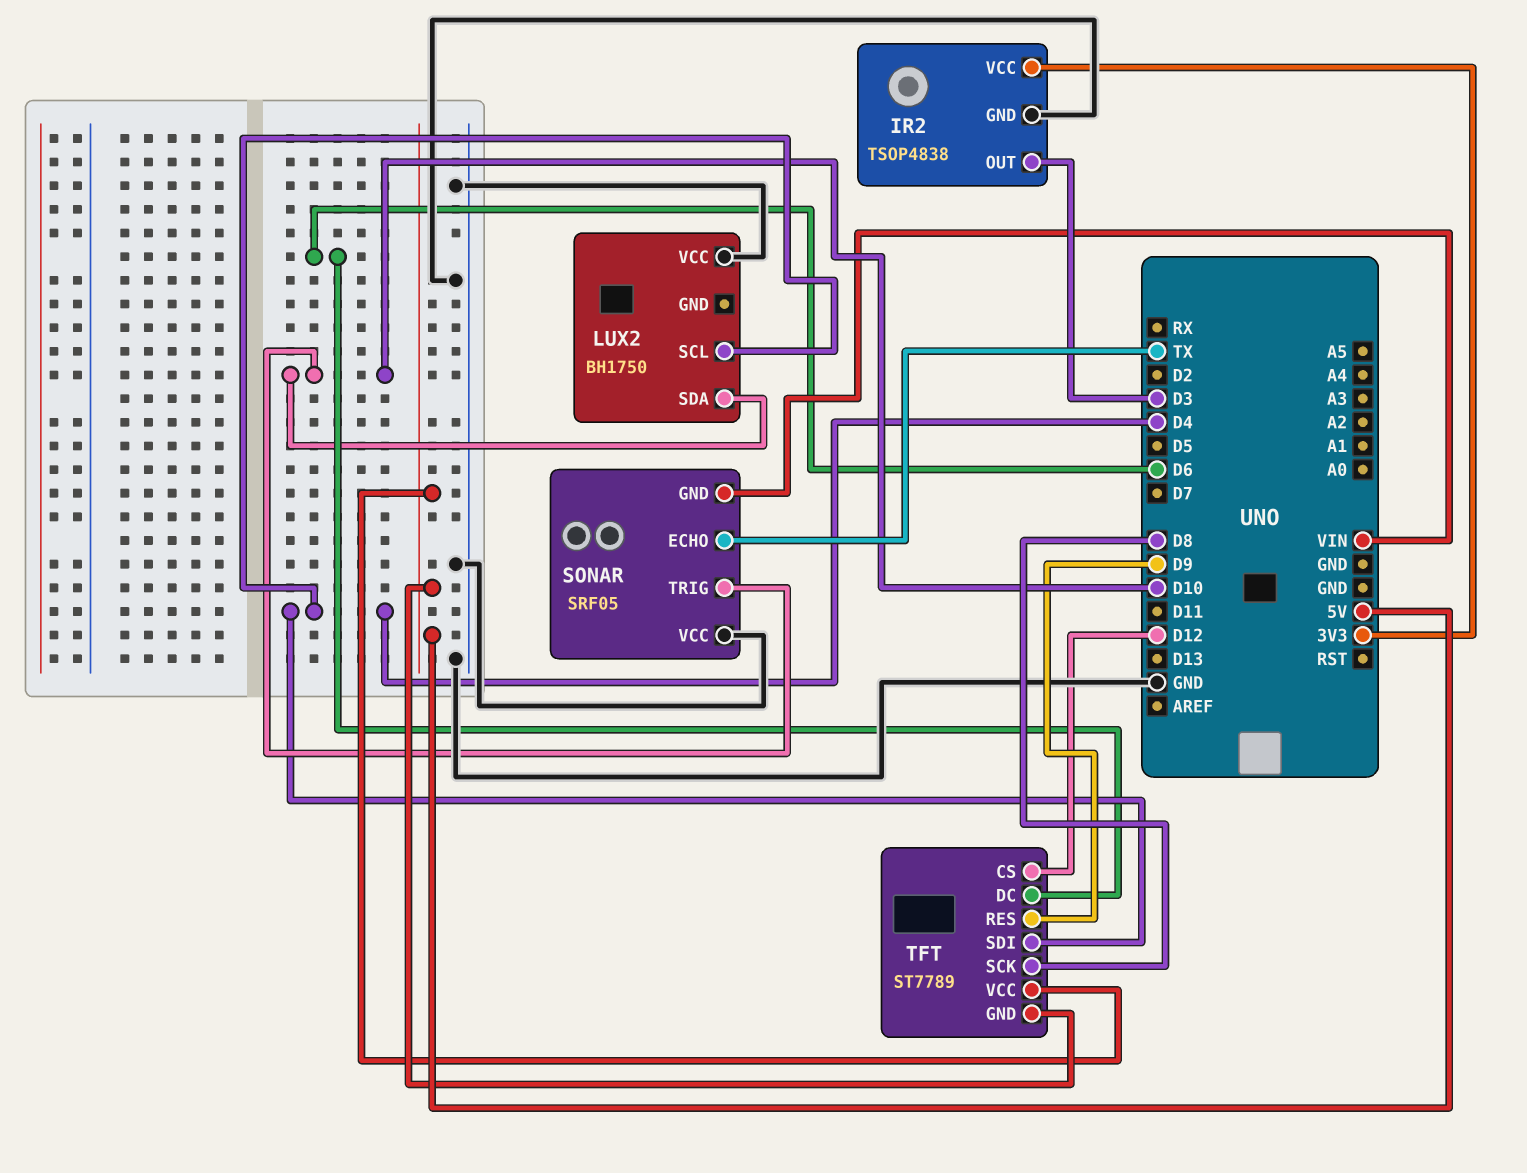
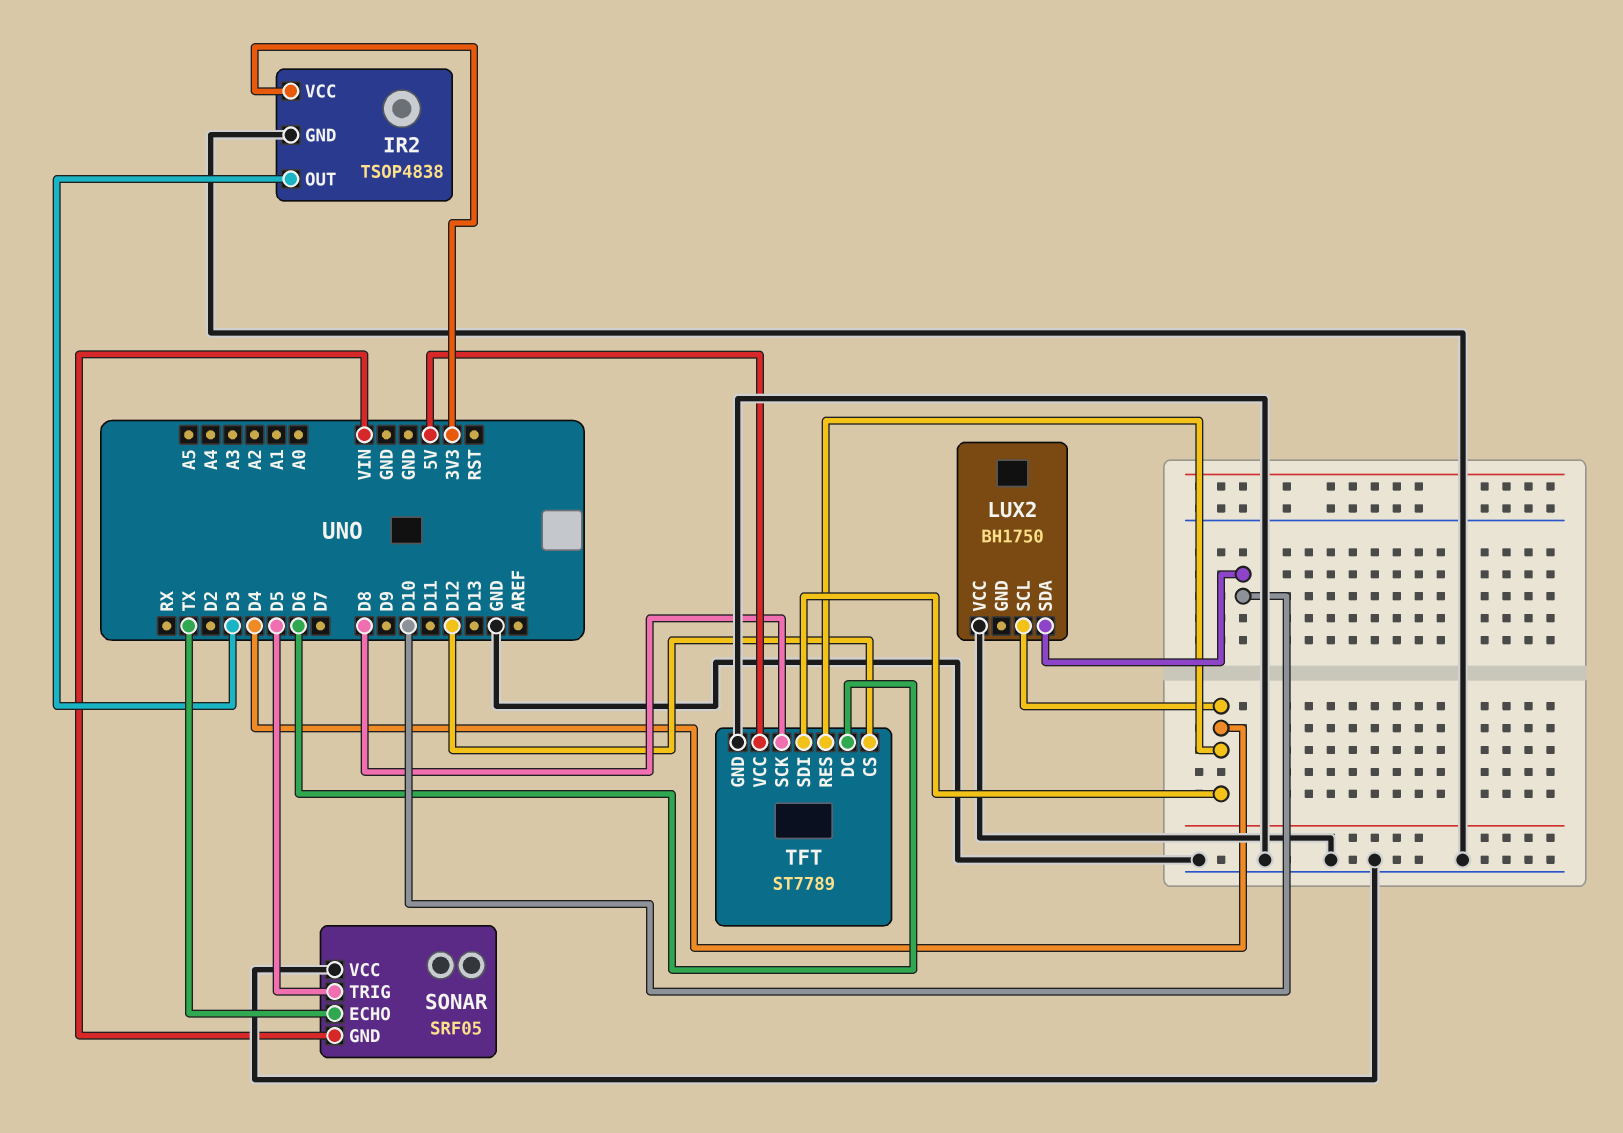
SONAR pin TRIG: D10 -> D5
TFT pin GND: 5V -> GND
TFT pin RES: D9 -> D4

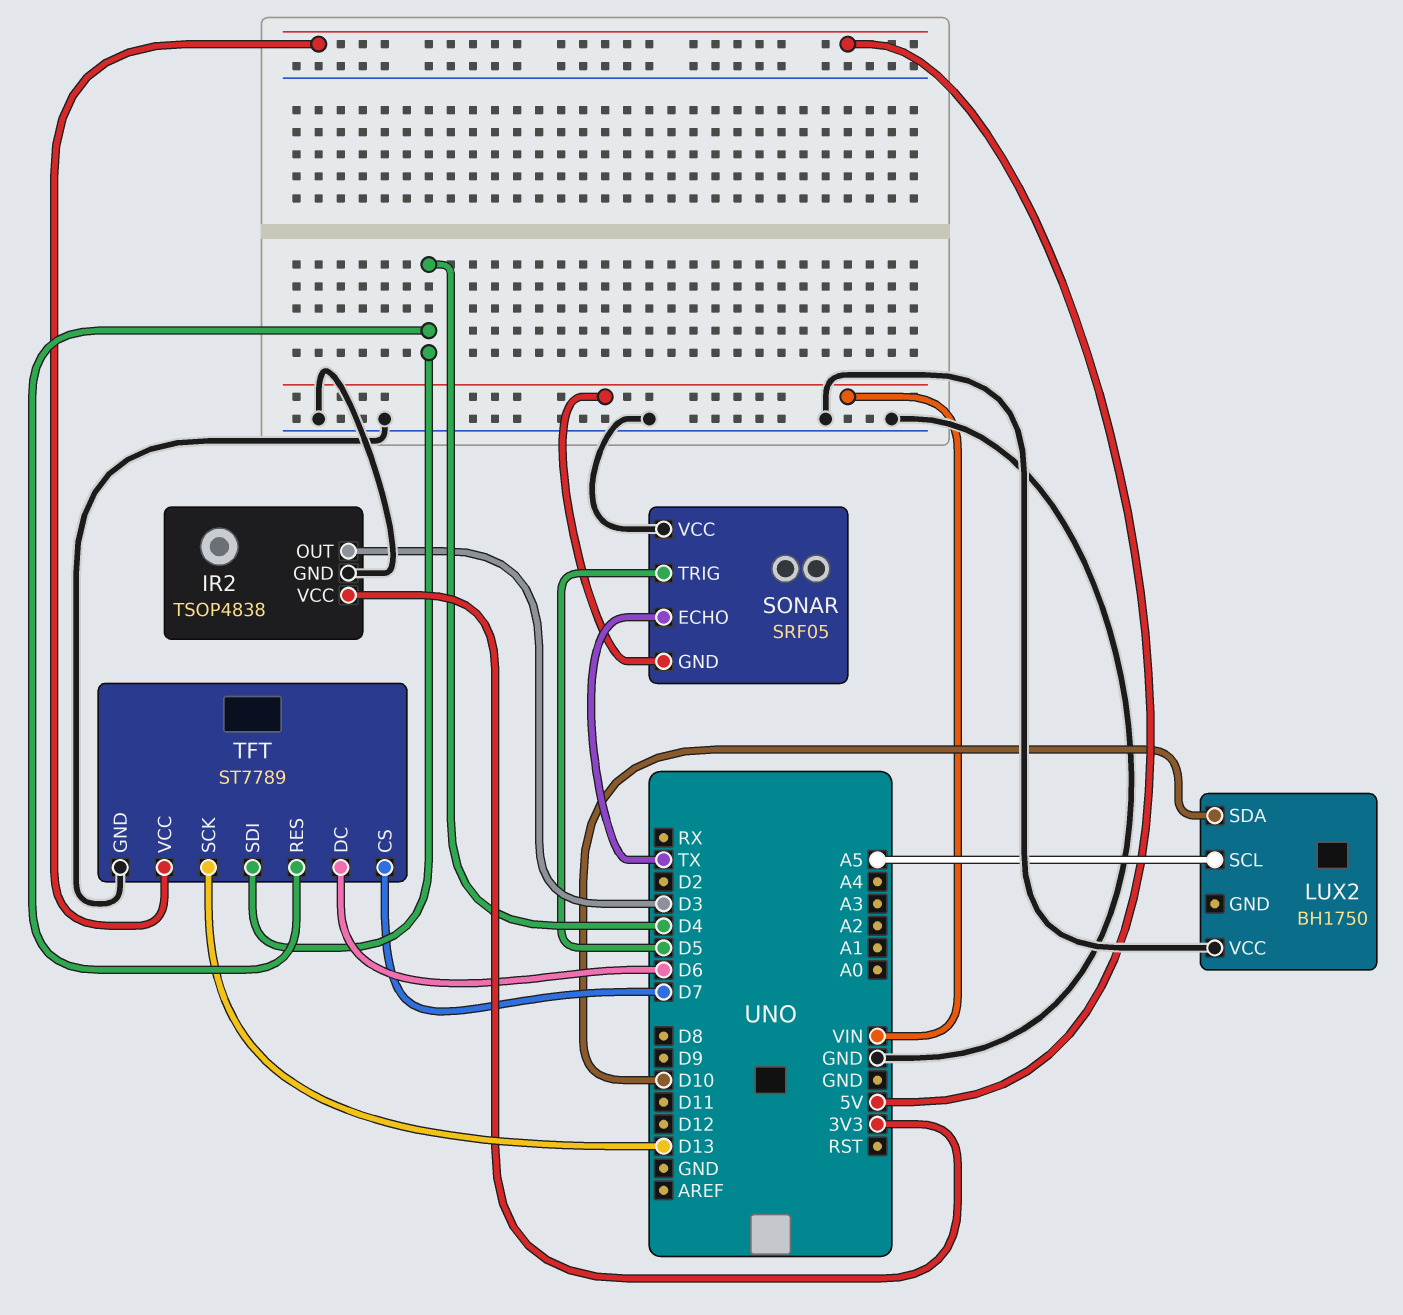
LUX2 pin SCL: D4 -> A5
TFT pin CS: D12 -> D7
TFT pin SCK: D8 -> D13

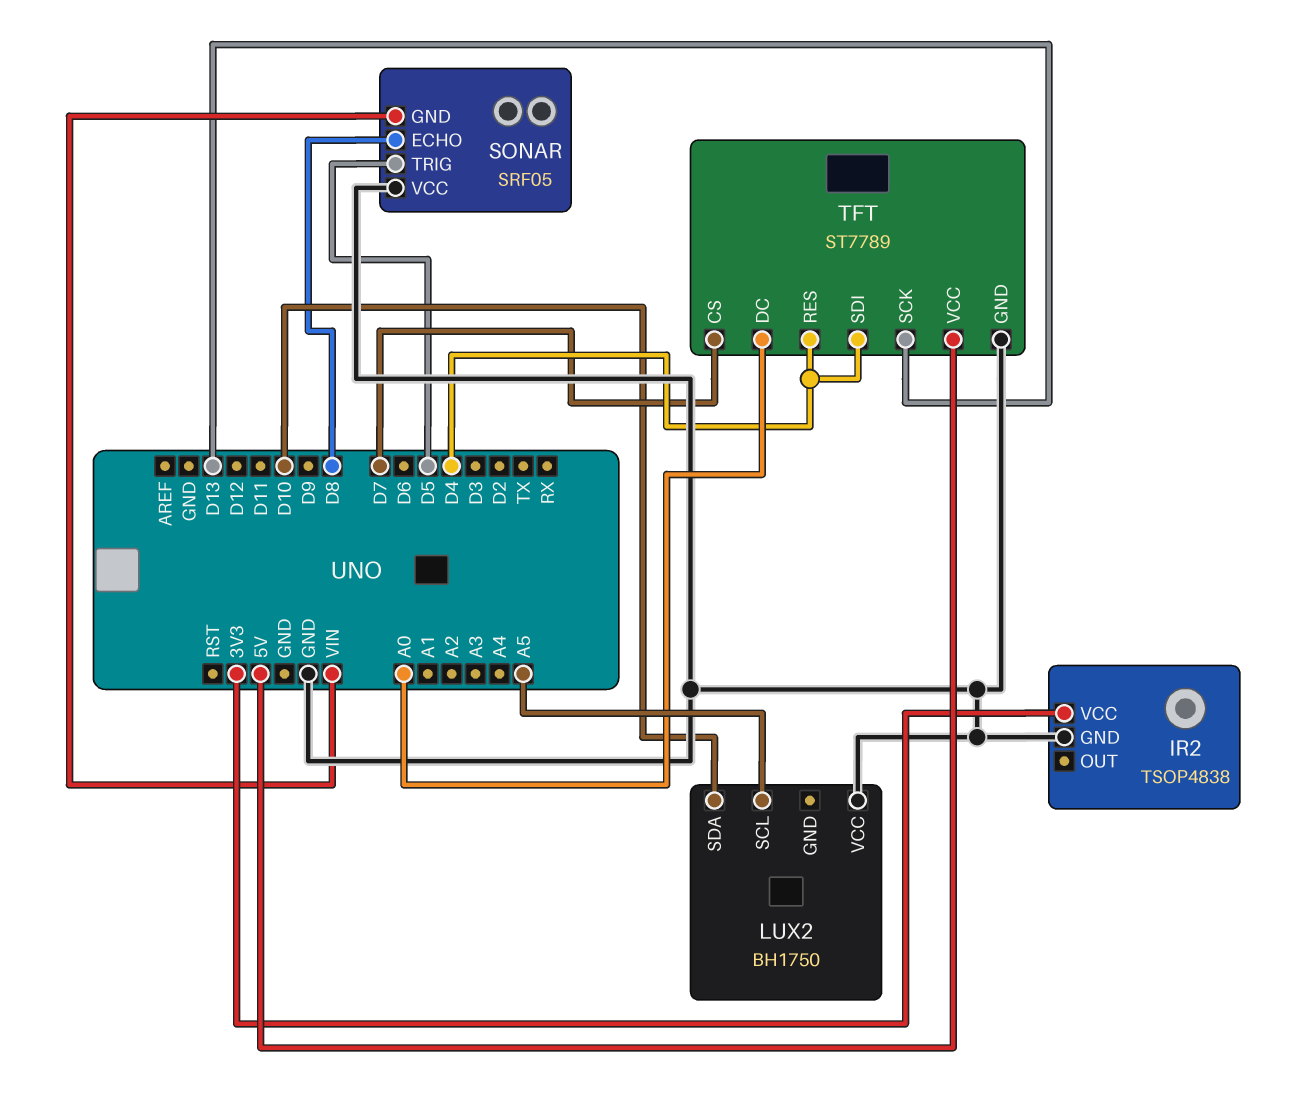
IR2 pin OUT: D3 -> none
SONAR pin ECHO: TX -> D8
TFT pin DC: D6 -> A0

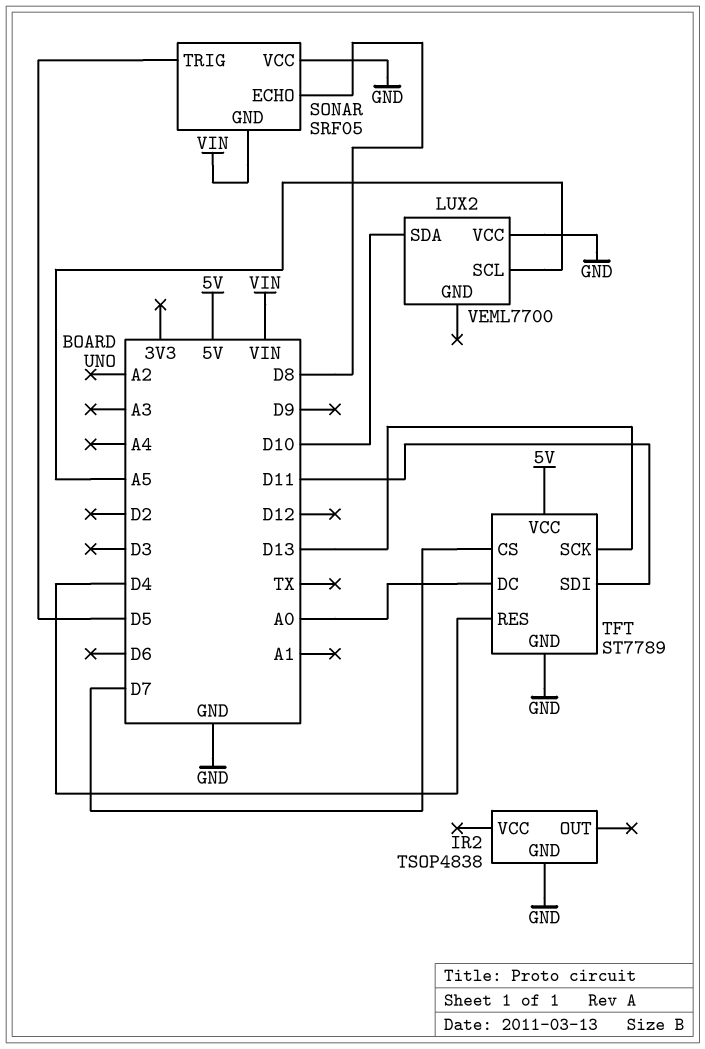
IR2 pin VCC: 3V3 -> none
LUX2: BH1750 -> VEML7700
TFT pin SDI: D4 -> D11

